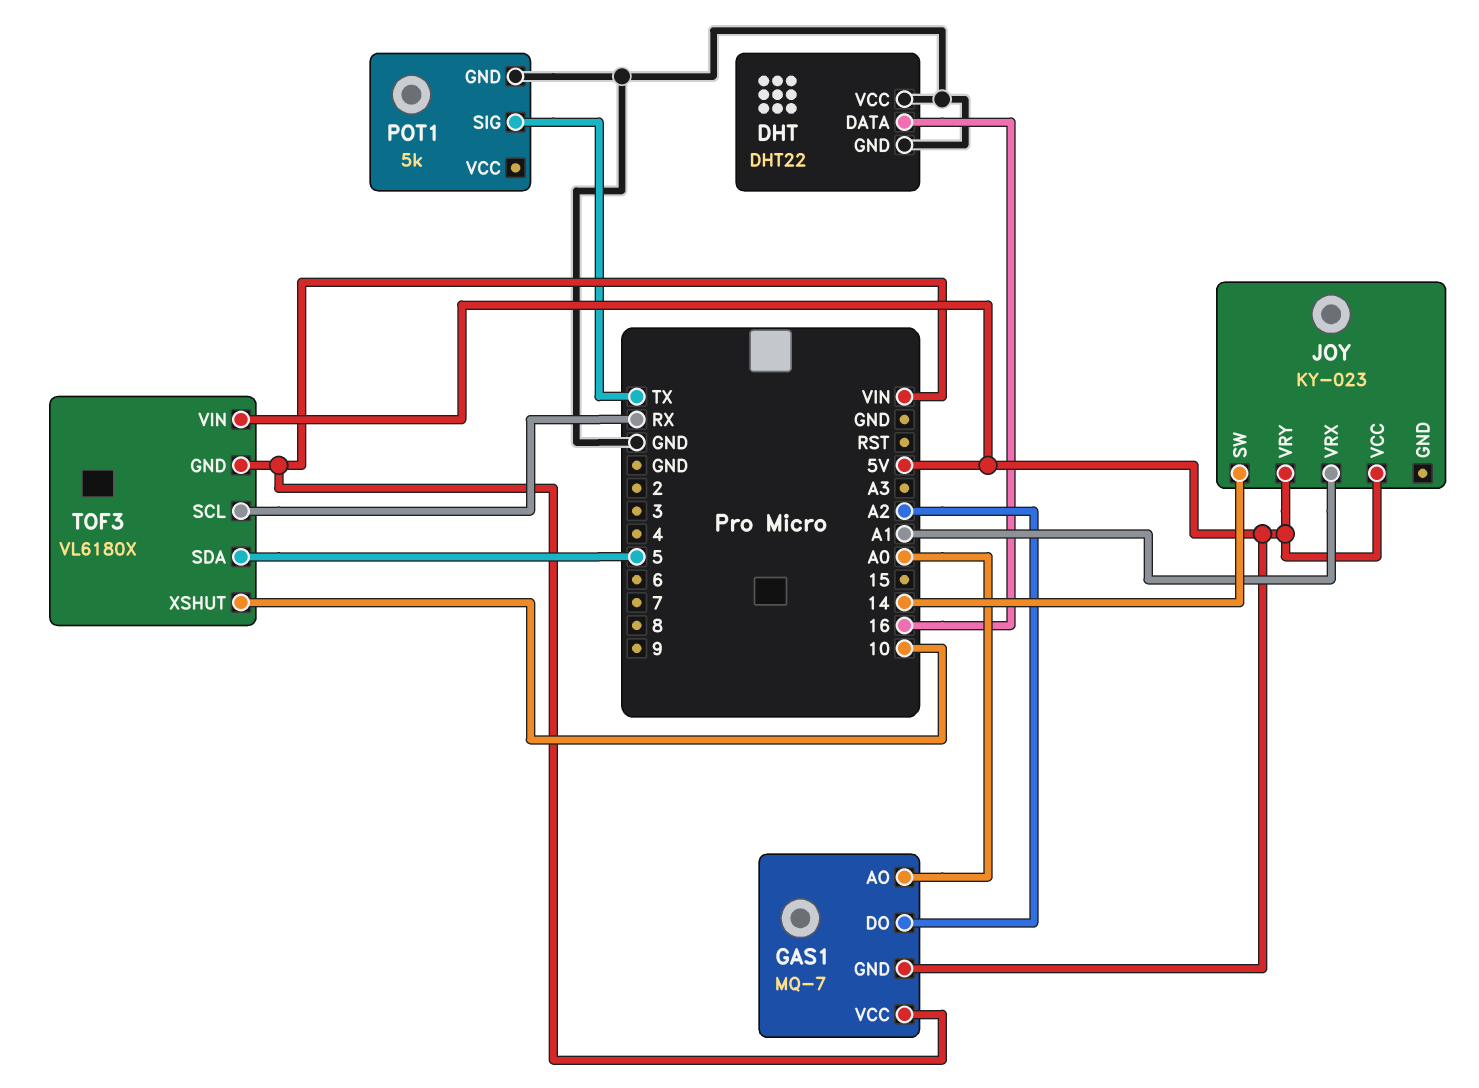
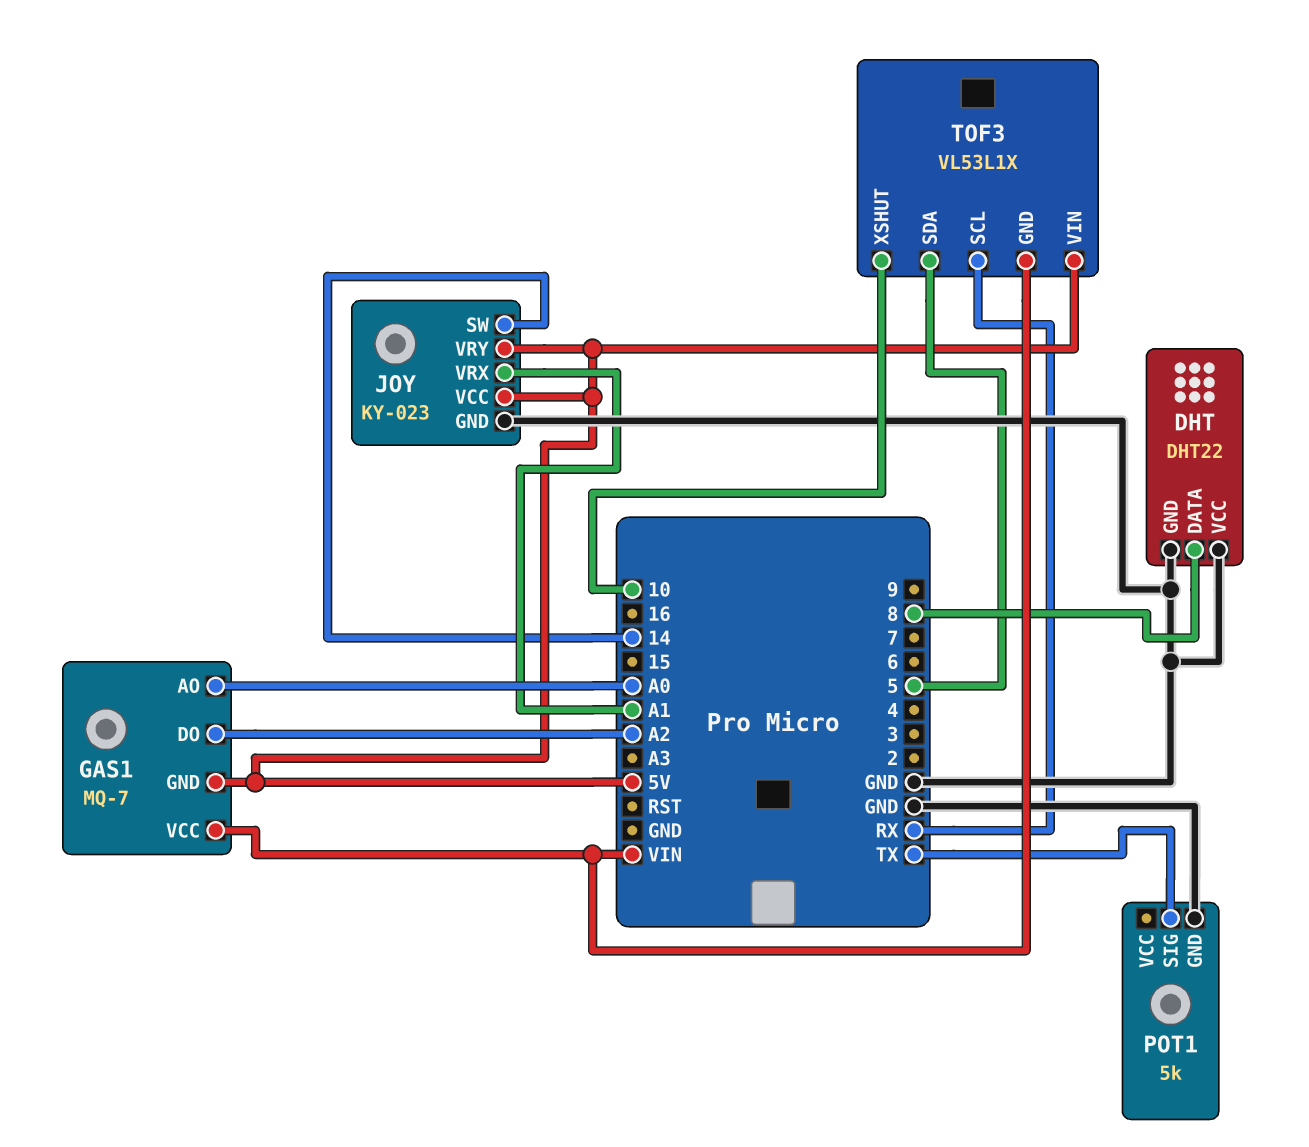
DHT pin DATA: 16 -> 8
JOY pin GND: none -> GND
TOF3: VL6180X -> VL53L1X

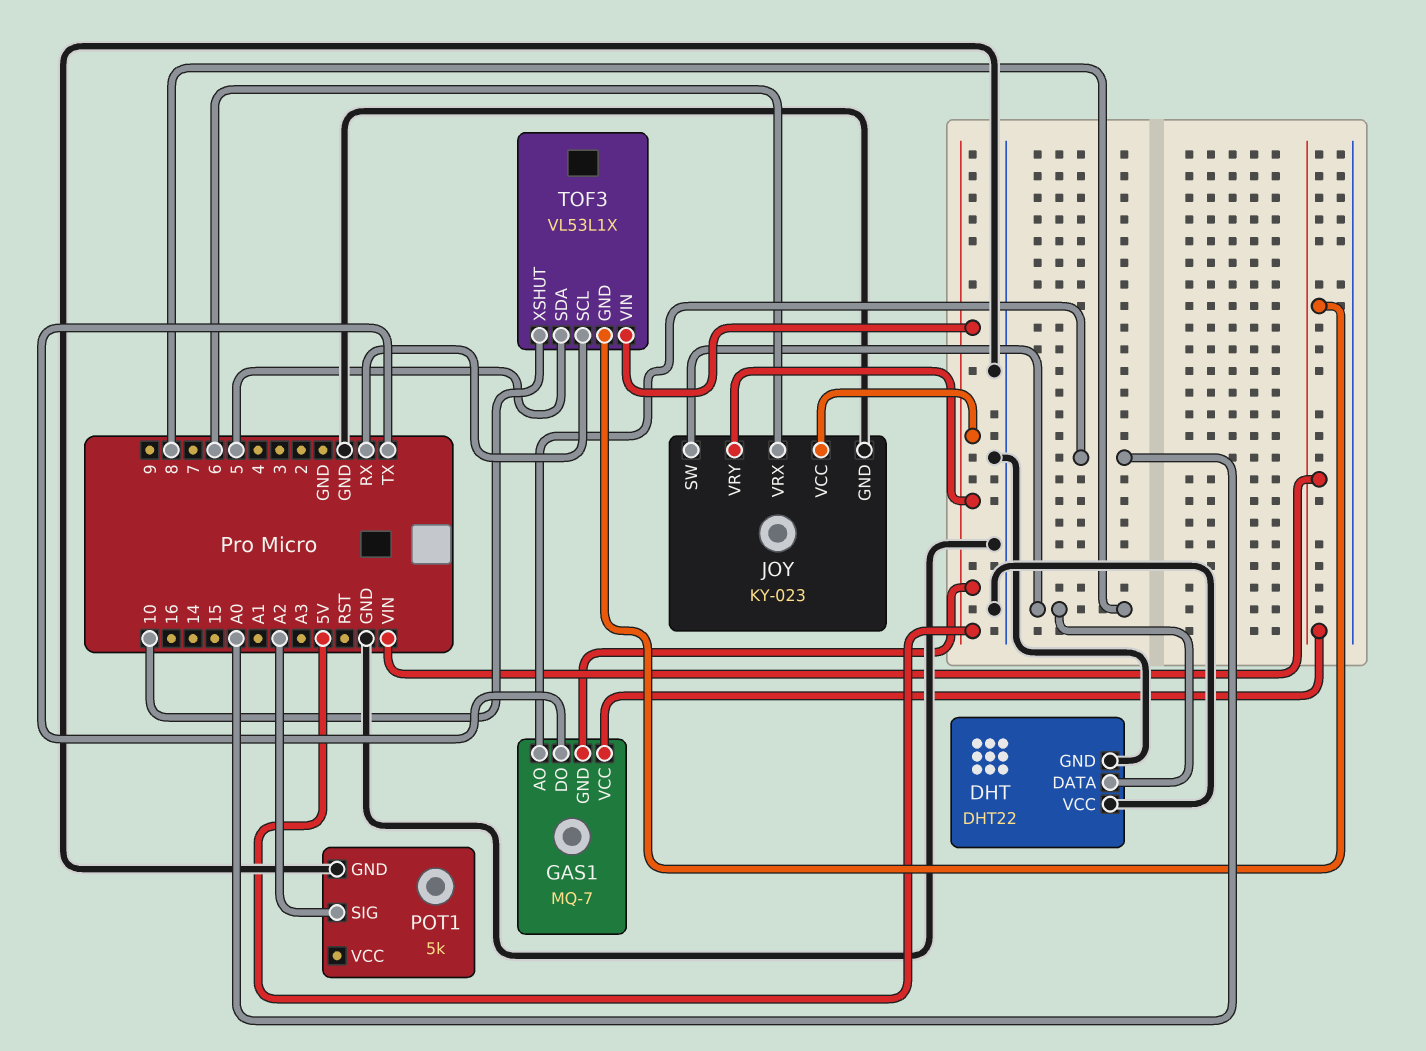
GAS1 pin DO: A2 -> TX
JOY pin SW: 14 -> 8
JOY pin VRX: A1 -> 6
POT1 pin SIG: TX -> A2

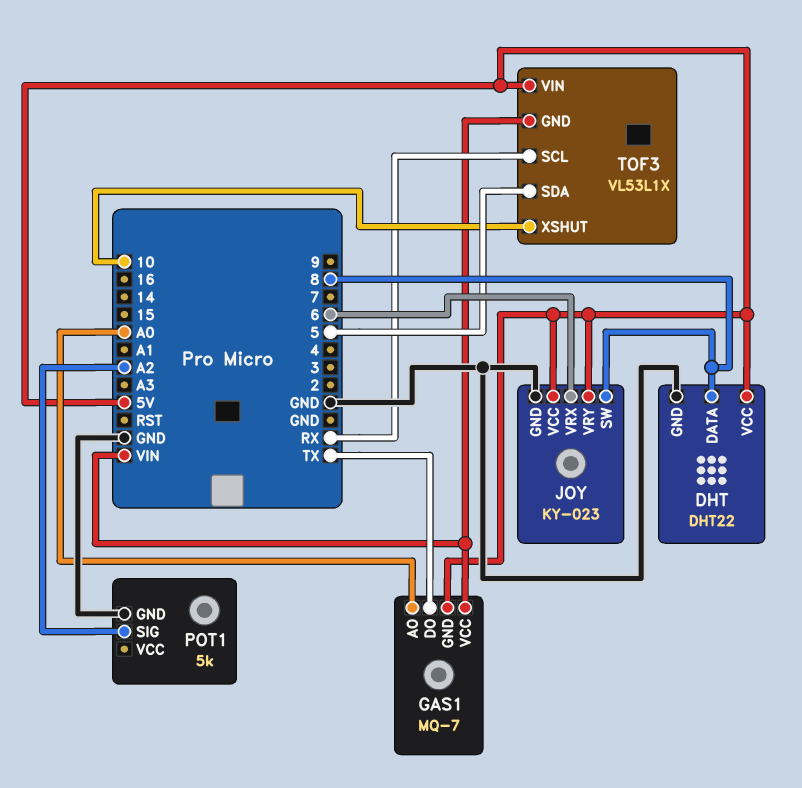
DHT pin VCC: GND -> 5V

